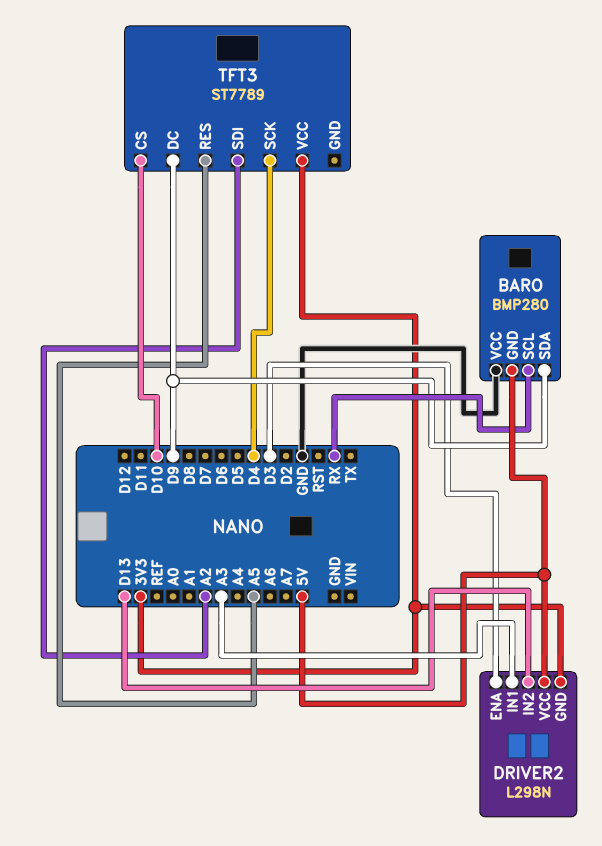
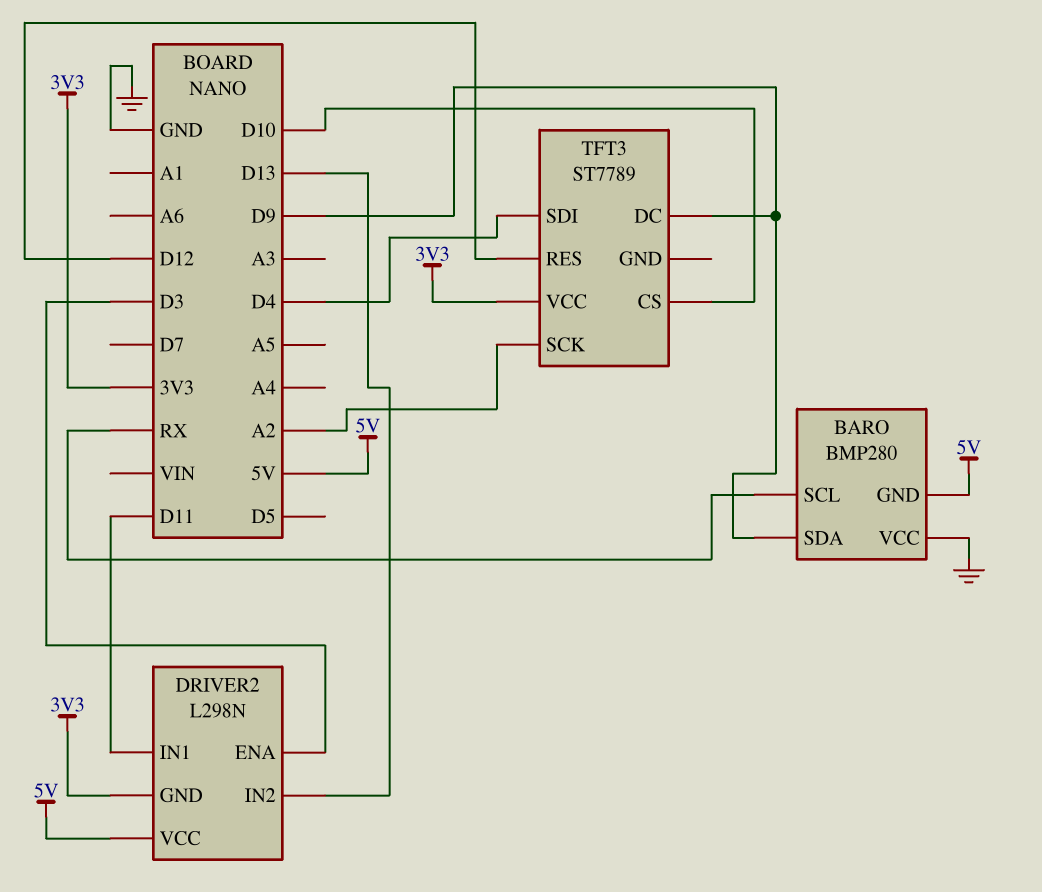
DRIVER2 pin IN1: A3 -> D11
TFT3 pin RES: A5 -> D12
TFT3 pin SCK: D4 -> A2
TFT3 pin SDI: A2 -> D4

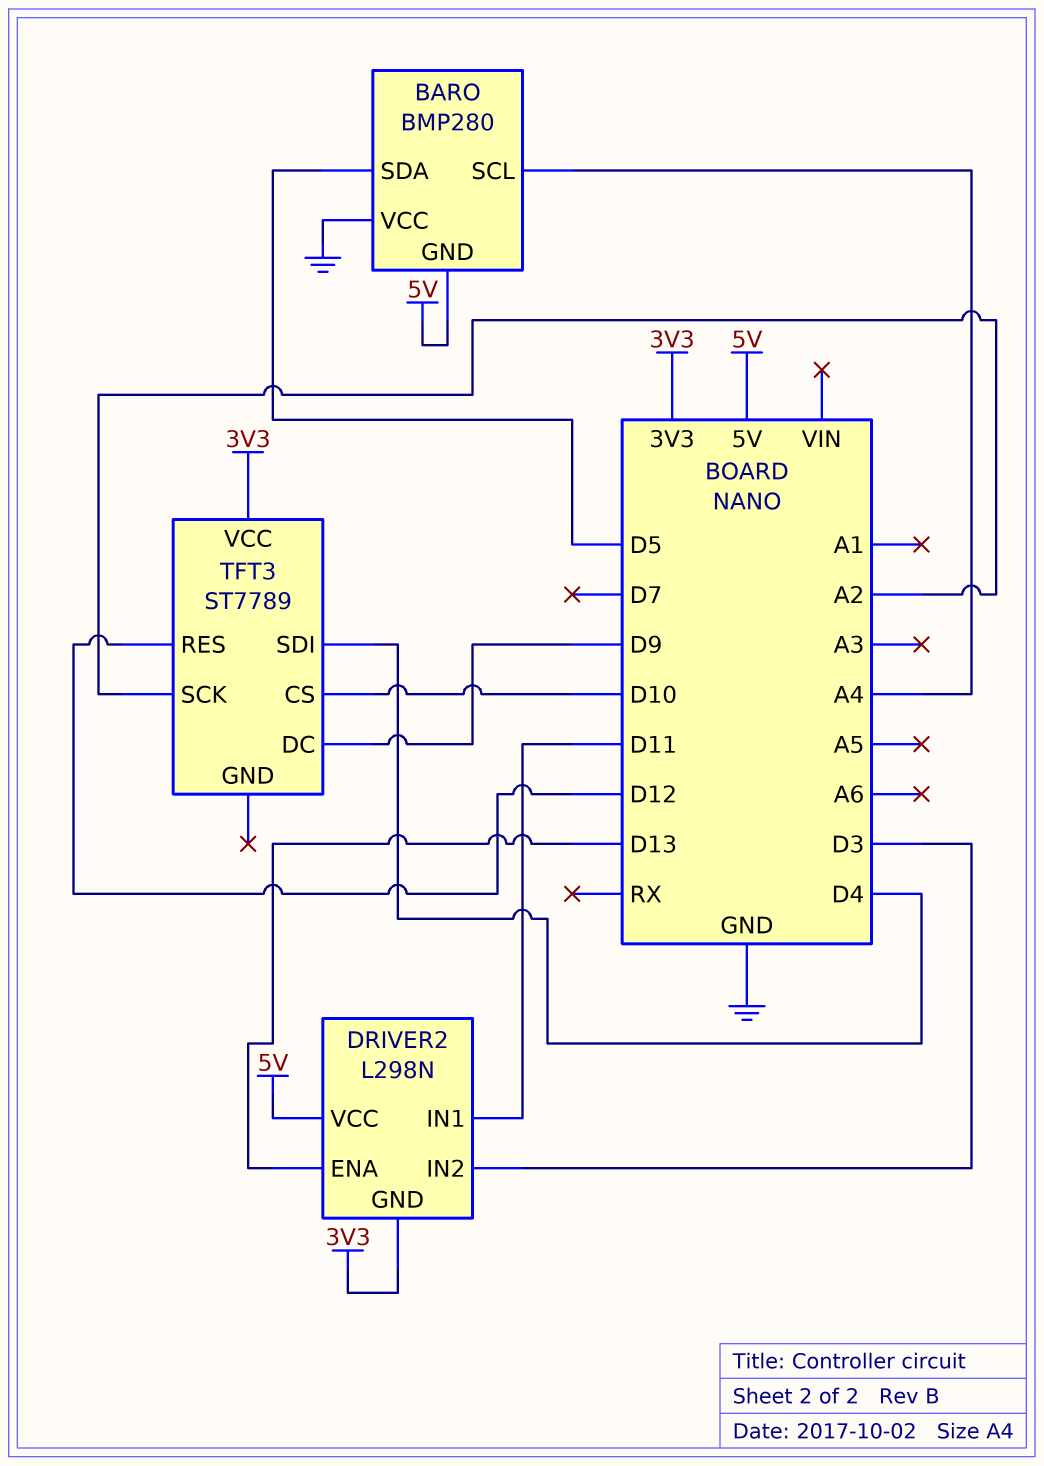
BARO pin SCL: RX -> A4
BARO pin SDA: D9 -> D5
DRIVER2 pin ENA: D3 -> D13
DRIVER2 pin IN2: D13 -> D3

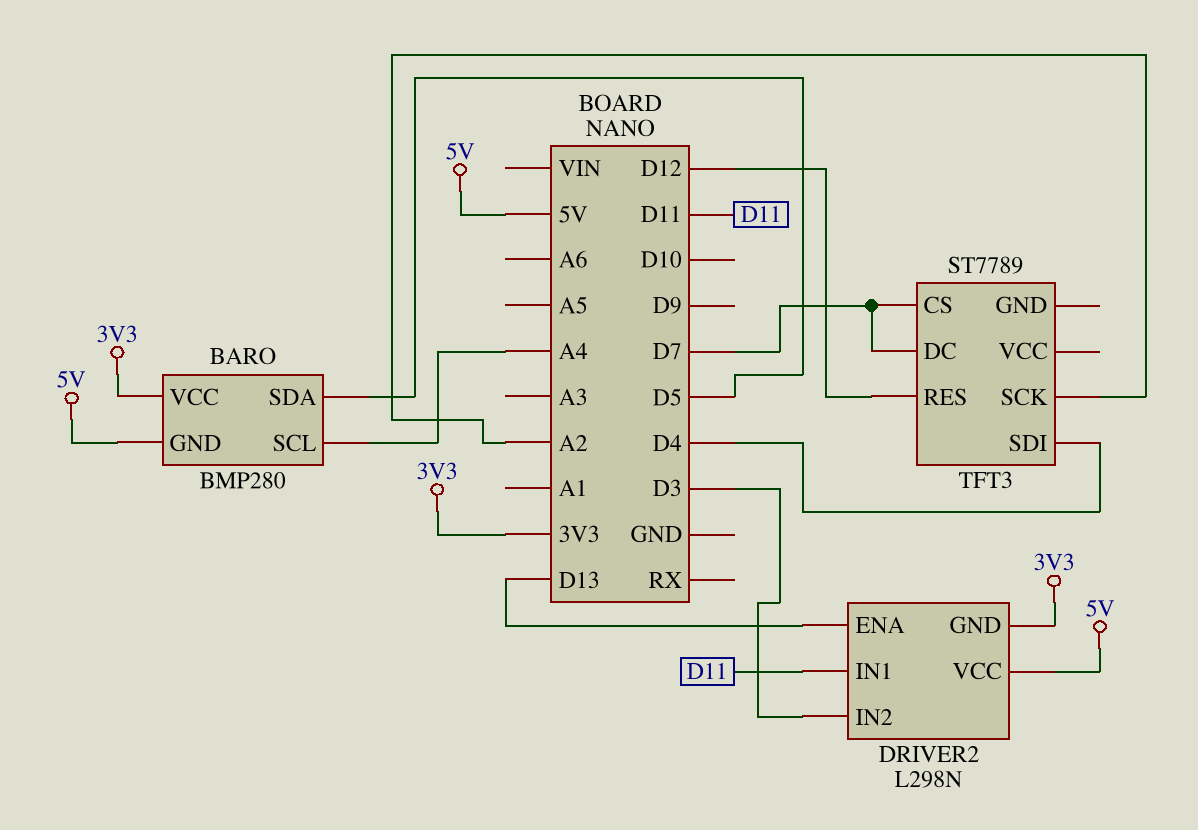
BARO pin VCC: GND -> 3V3
TFT3 pin CS: D10 -> D7
TFT3 pin DC: D9 -> D7
TFT3 pin VCC: 3V3 -> none

